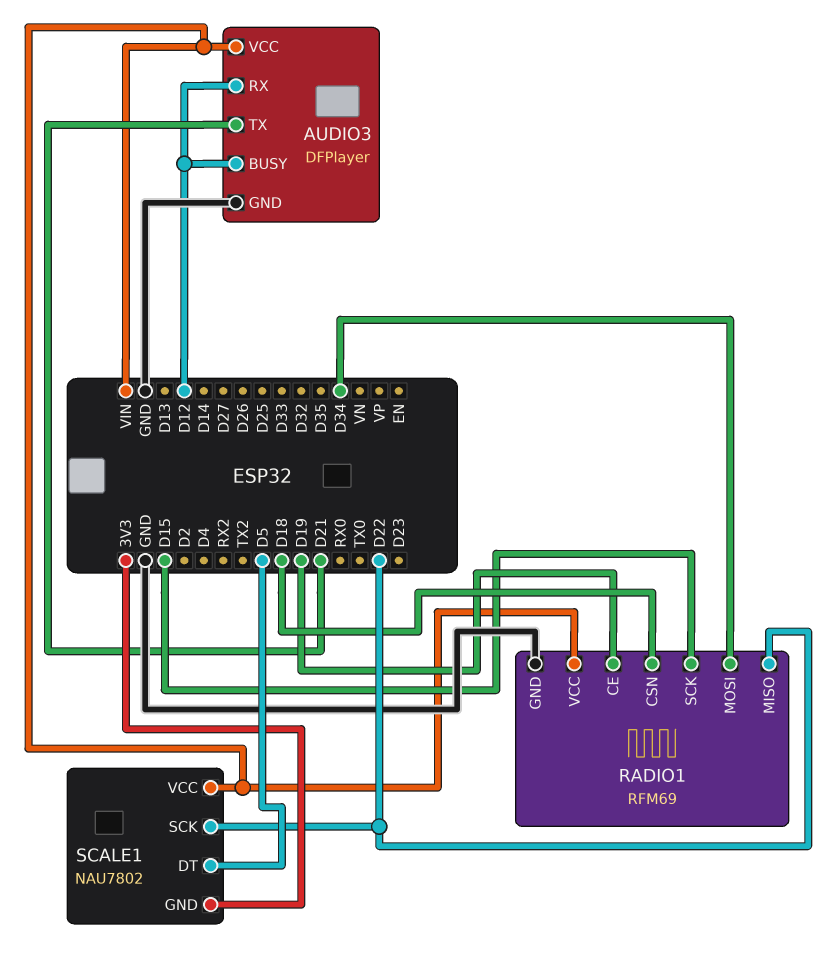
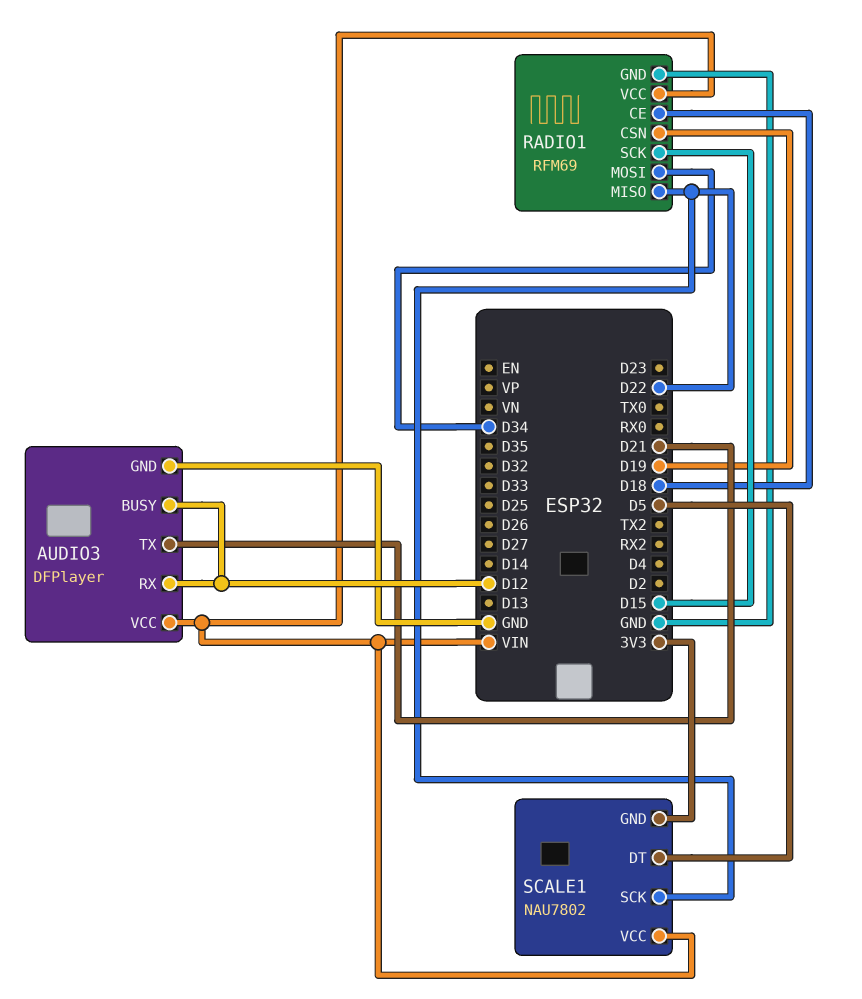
RADIO1 pin CE: D19 -> D18
RADIO1 pin CSN: D18 -> D19

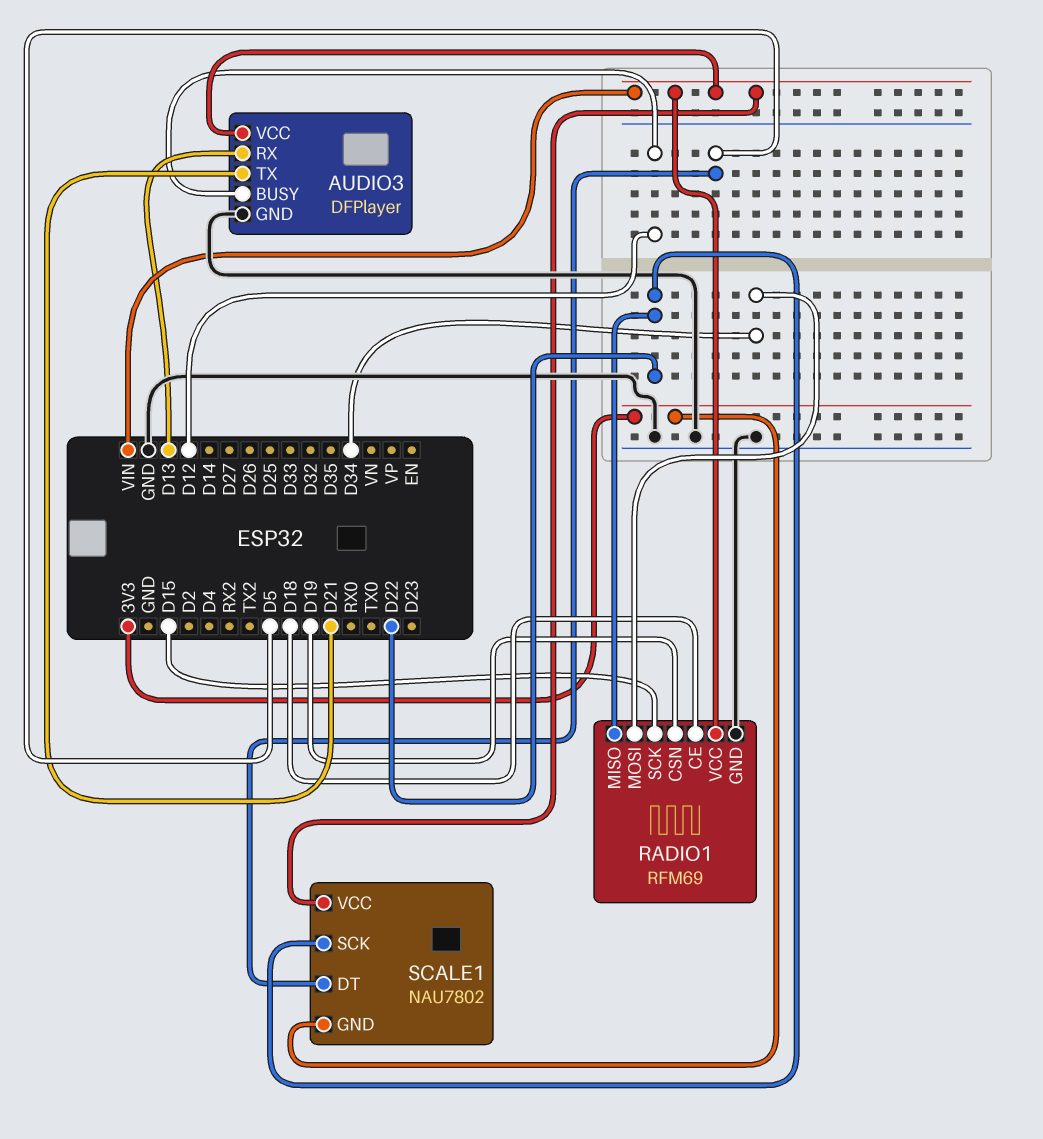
AUDIO3 pin RX: D12 -> D13

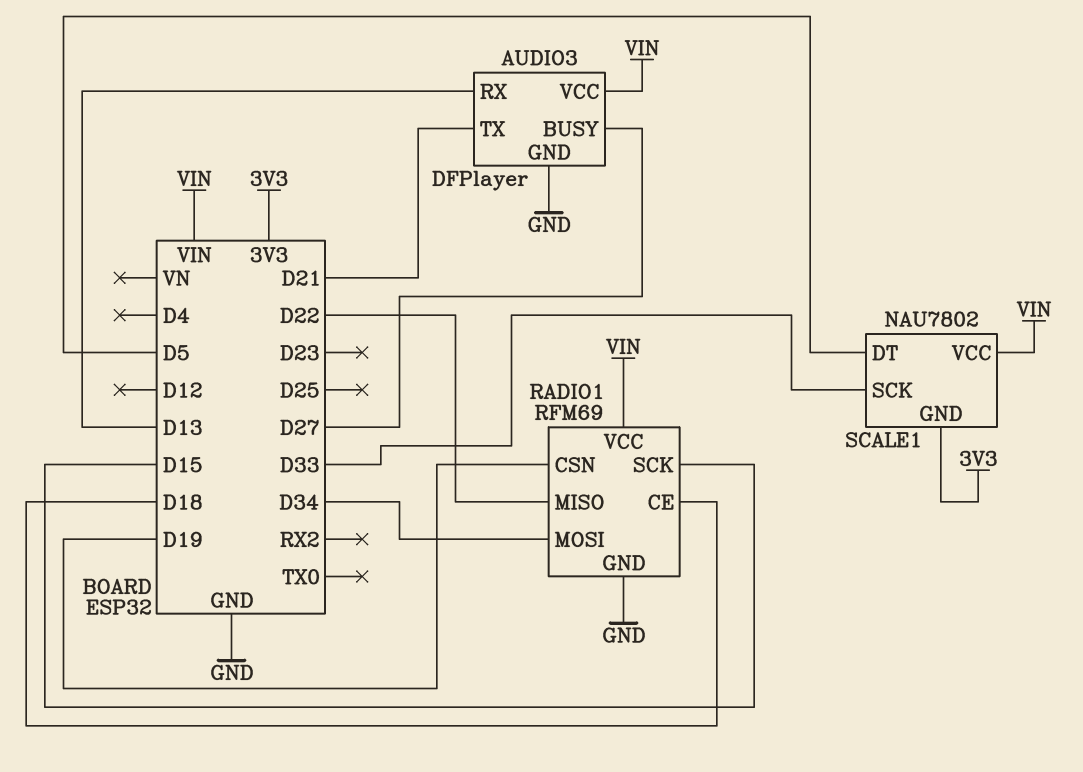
AUDIO3 pin BUSY: D12 -> D27
SCALE1 pin SCK: D22 -> D33

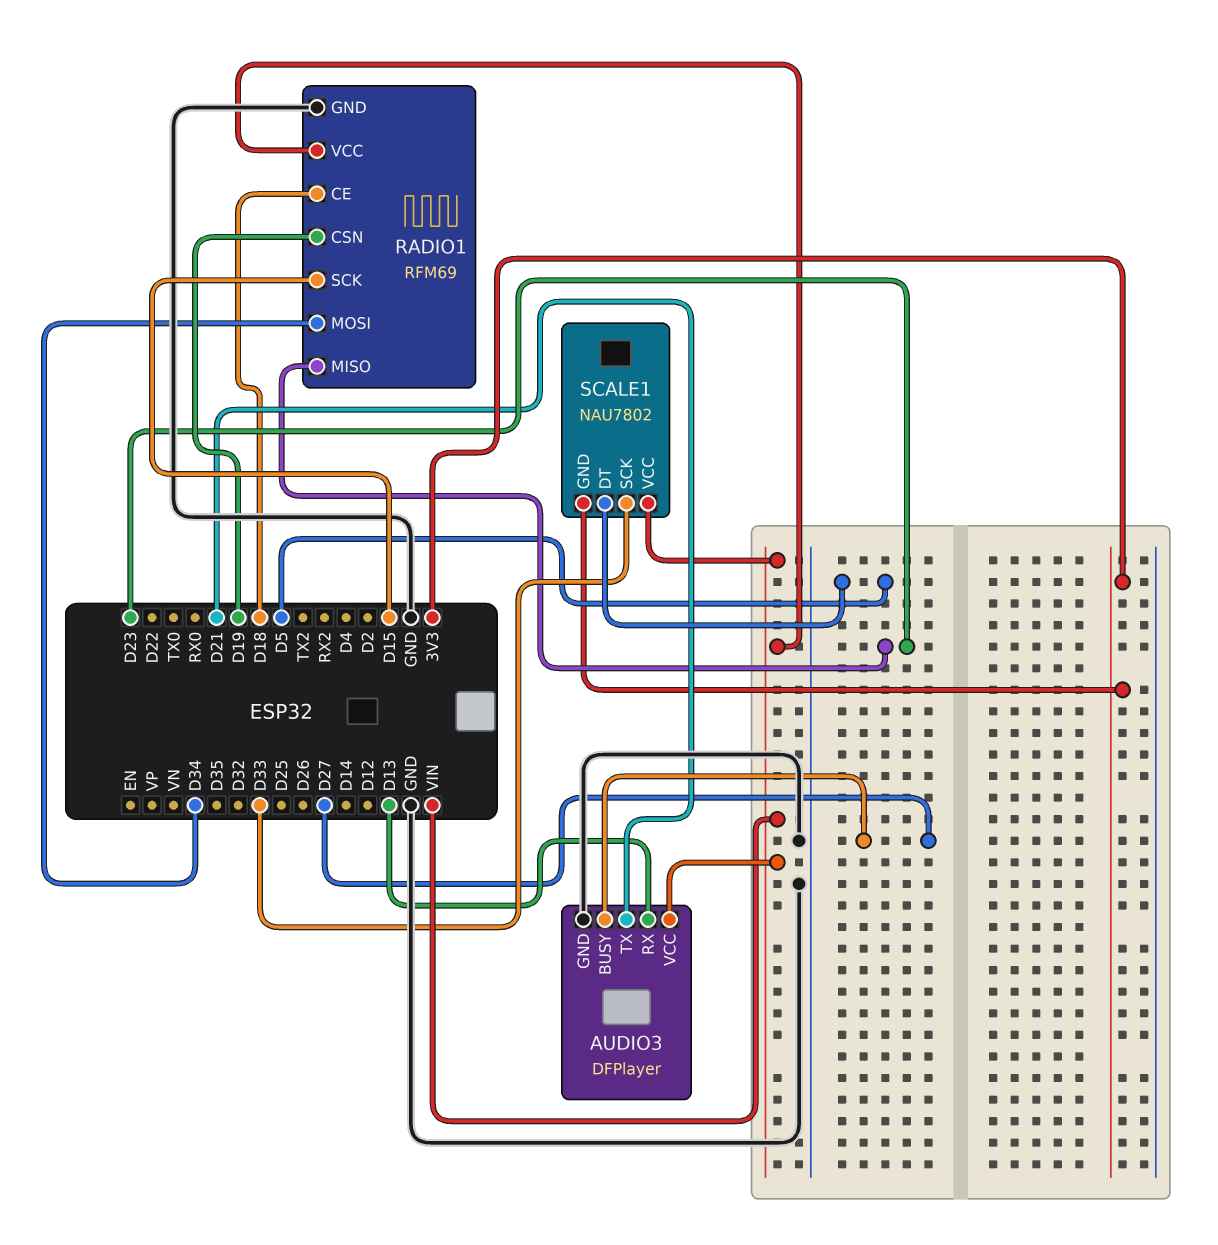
RADIO1 pin MISO: D22 -> D23

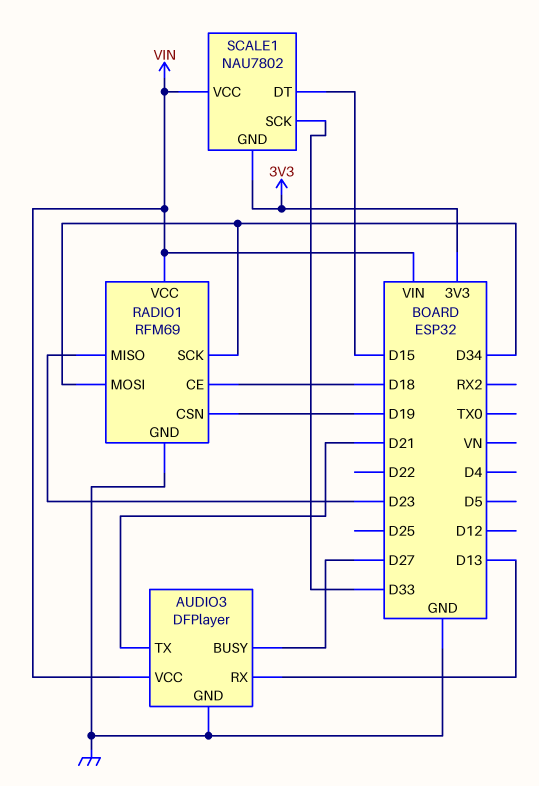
RADIO1 pin SCK: D15 -> D34
SCALE1 pin DT: D5 -> D15

